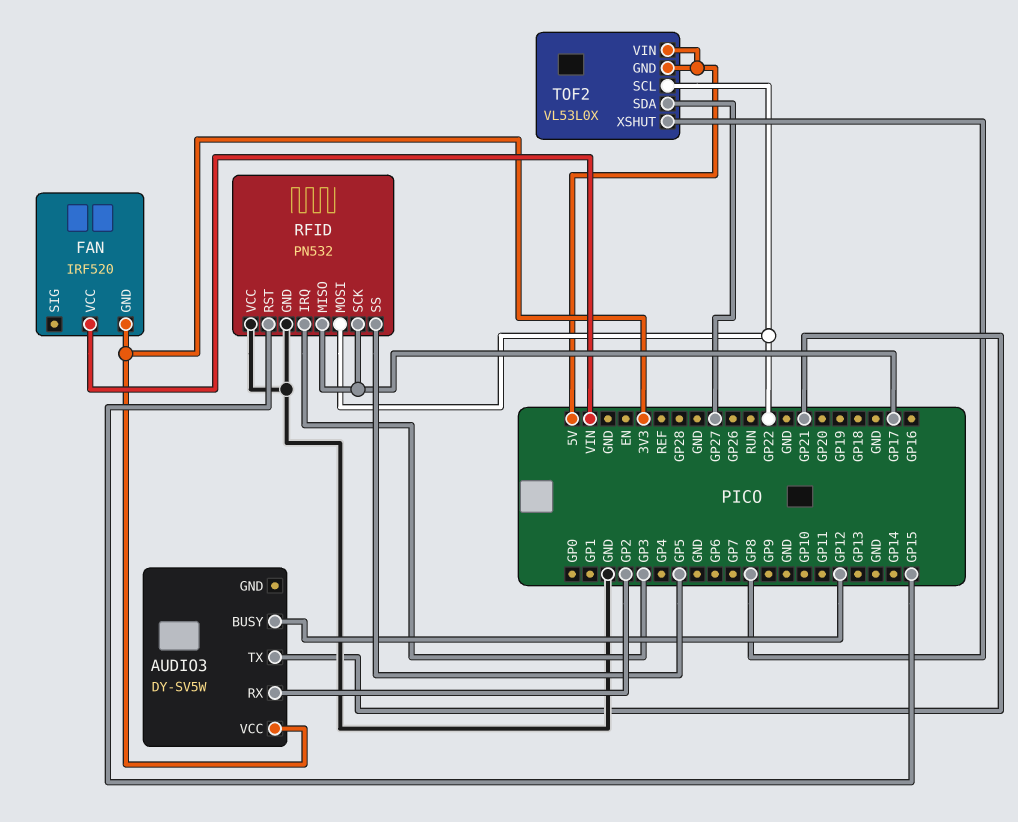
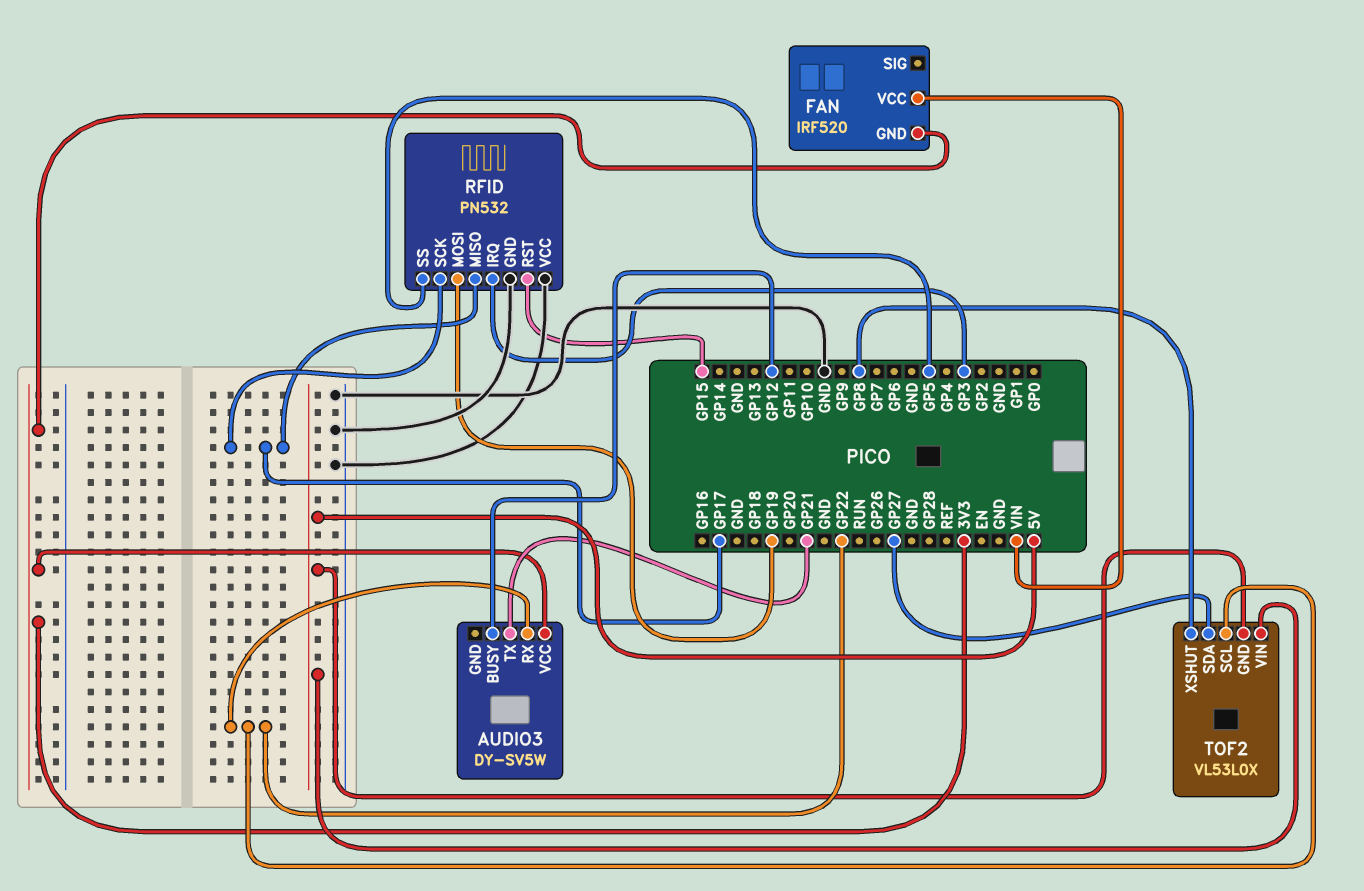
AUDIO3 pin RX: GP2 -> GP22
RFID pin MOSI: GP22 -> GP19

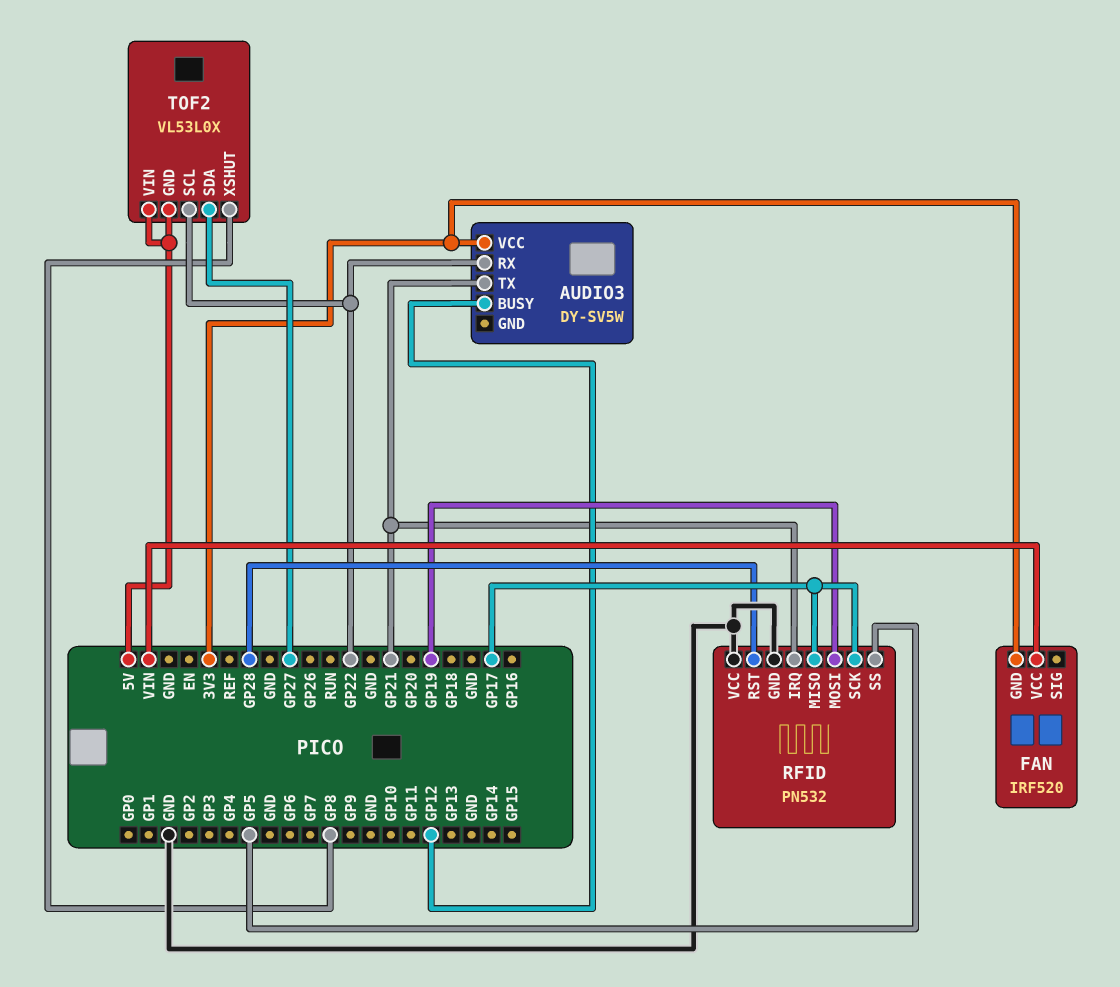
RFID pin IRQ: GP3 -> GP21
RFID pin RST: GP15 -> GP28

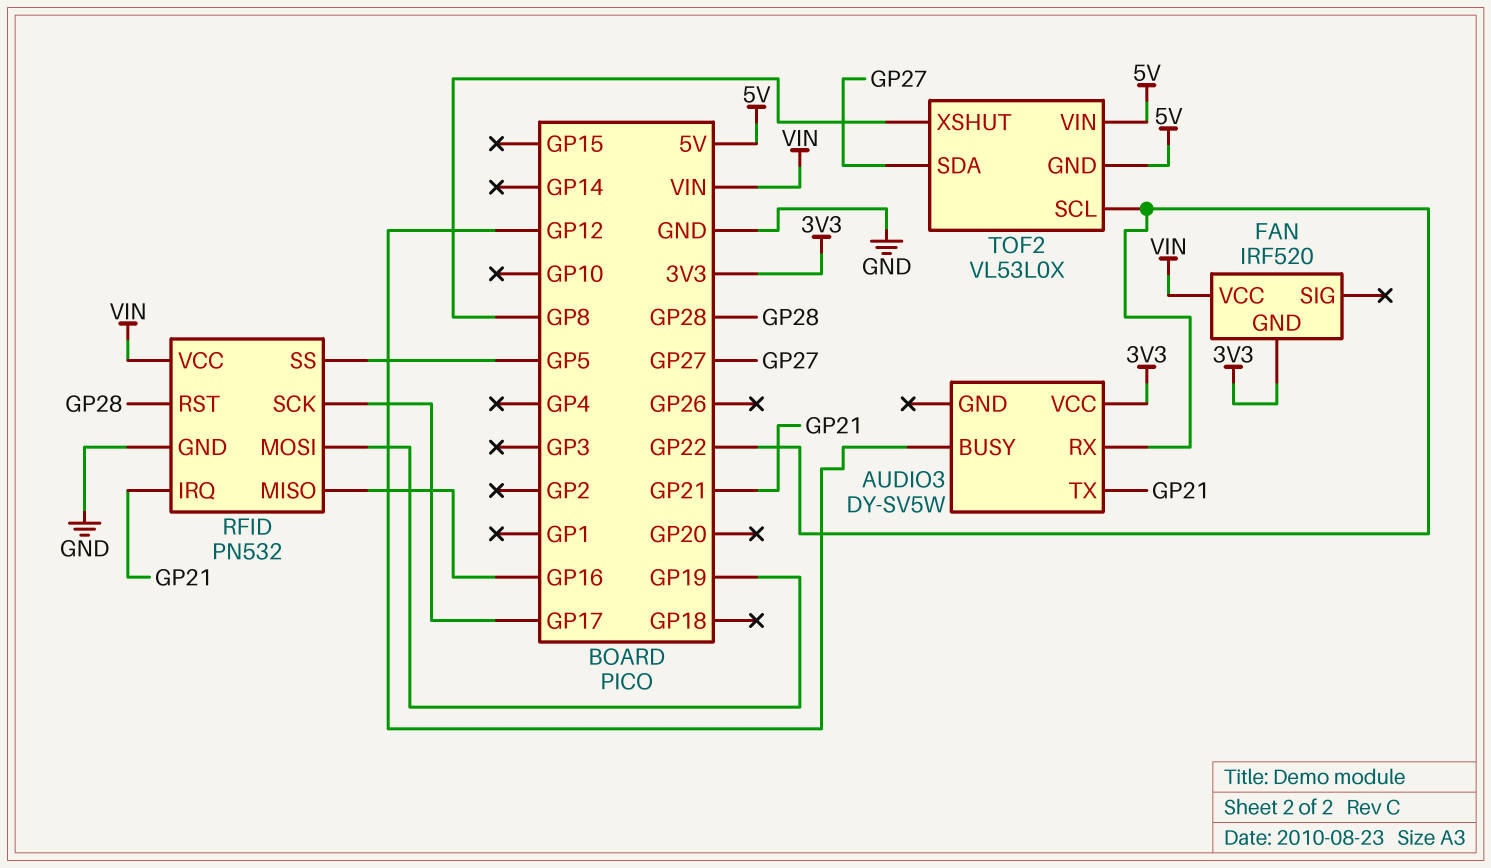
RFID pin MISO: GP17 -> GP16
RFID pin VCC: GND -> VIN

